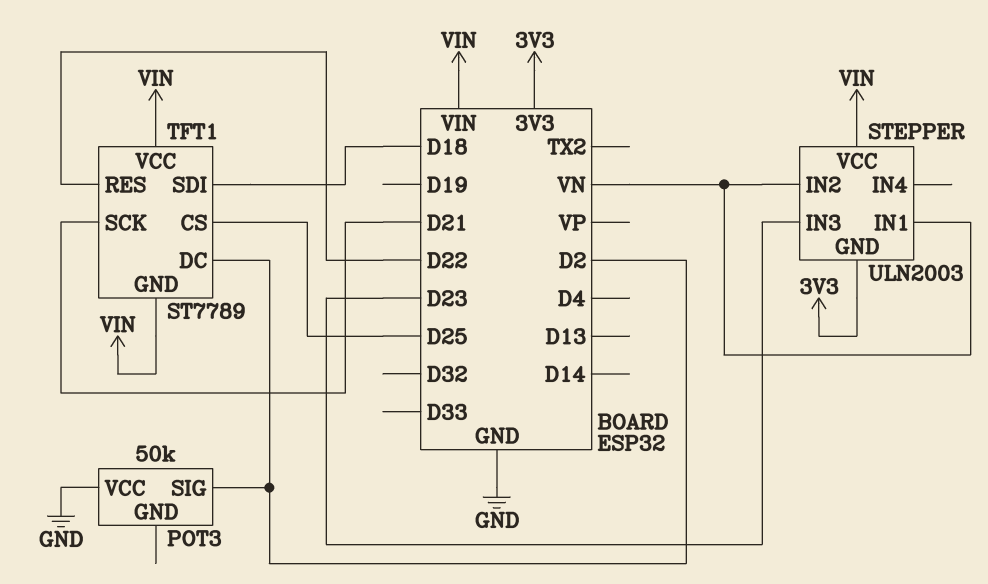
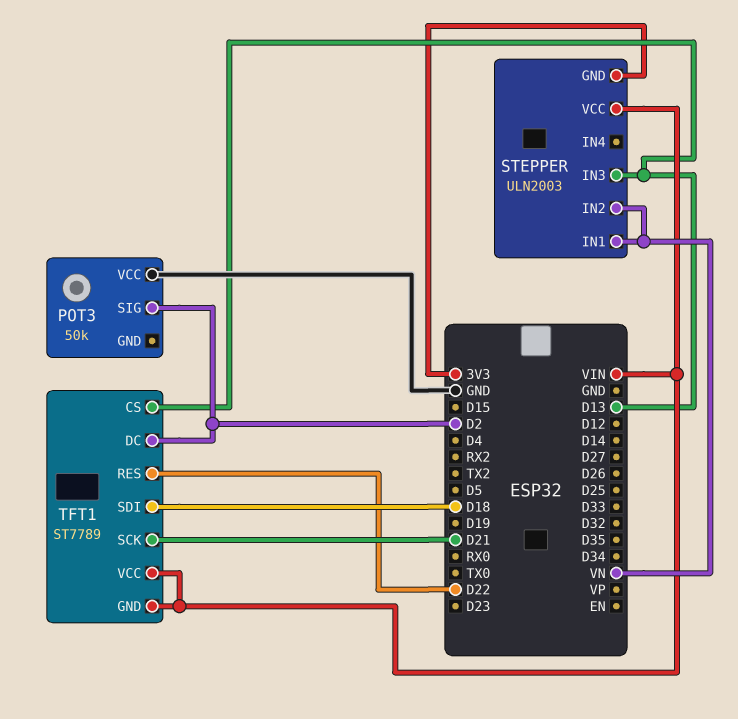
STEPPER pin IN3: D23 -> D13
TFT1 pin CS: D25 -> D13

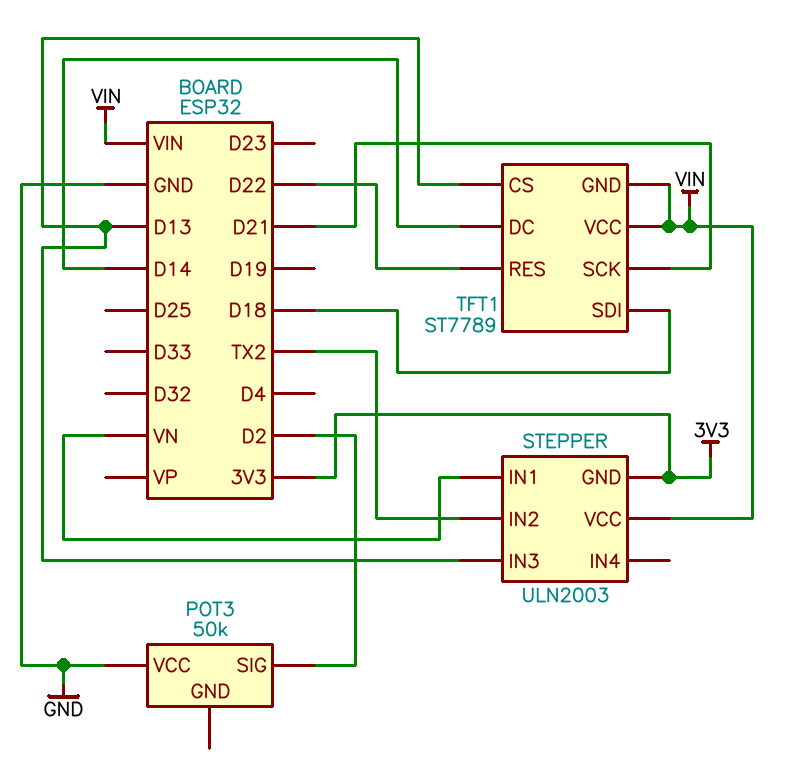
STEPPER pin IN2: VN -> TX2
TFT1 pin DC: D2 -> D14

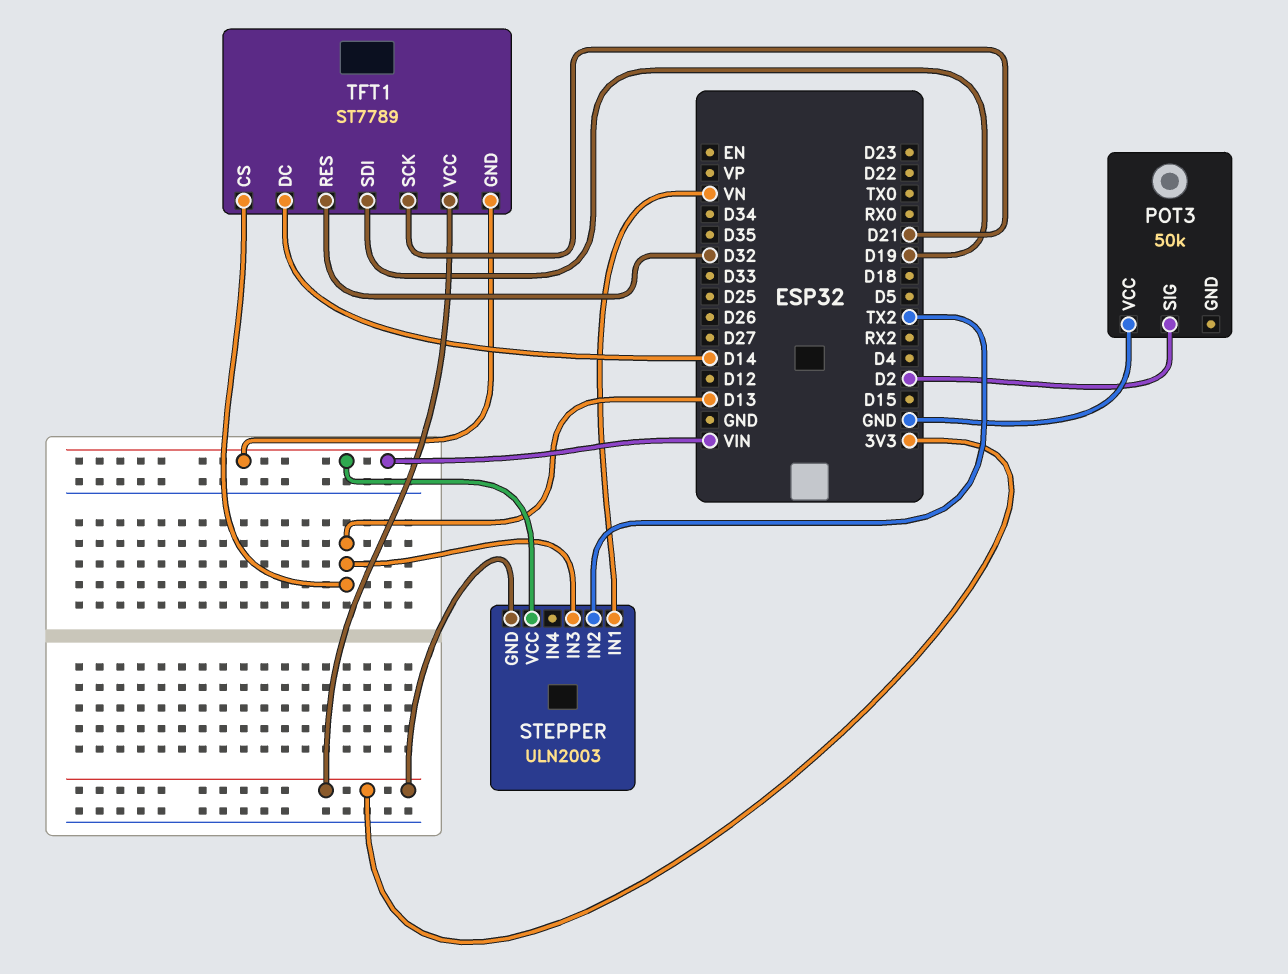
TFT1 pin RES: D22 -> D32
TFT1 pin SDI: D18 -> D19
TFT1 pin VCC: VIN -> 3V3

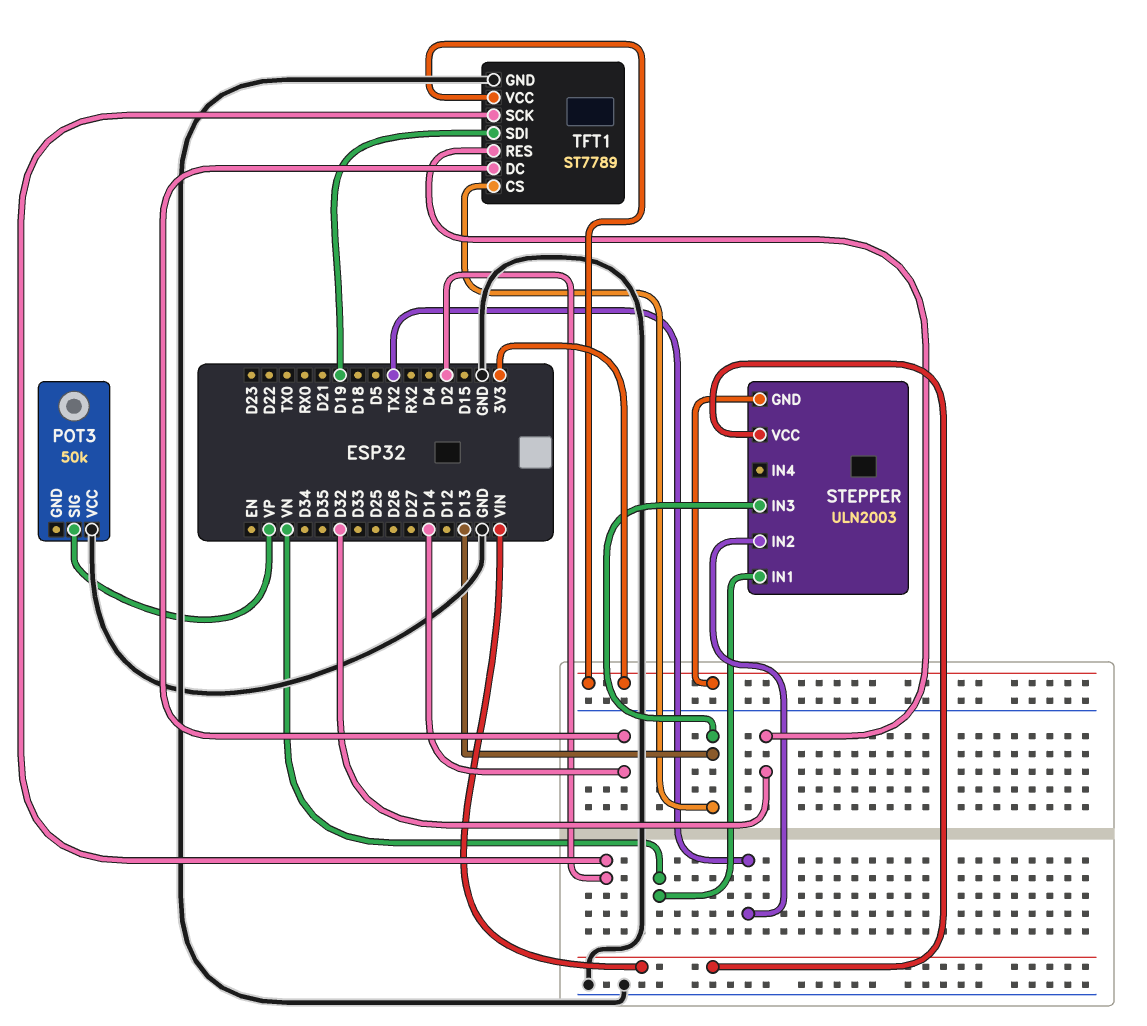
POT3 pin SIG: D2 -> VP
TFT1 pin GND: VIN -> GND
TFT1 pin SCK: D21 -> D2

